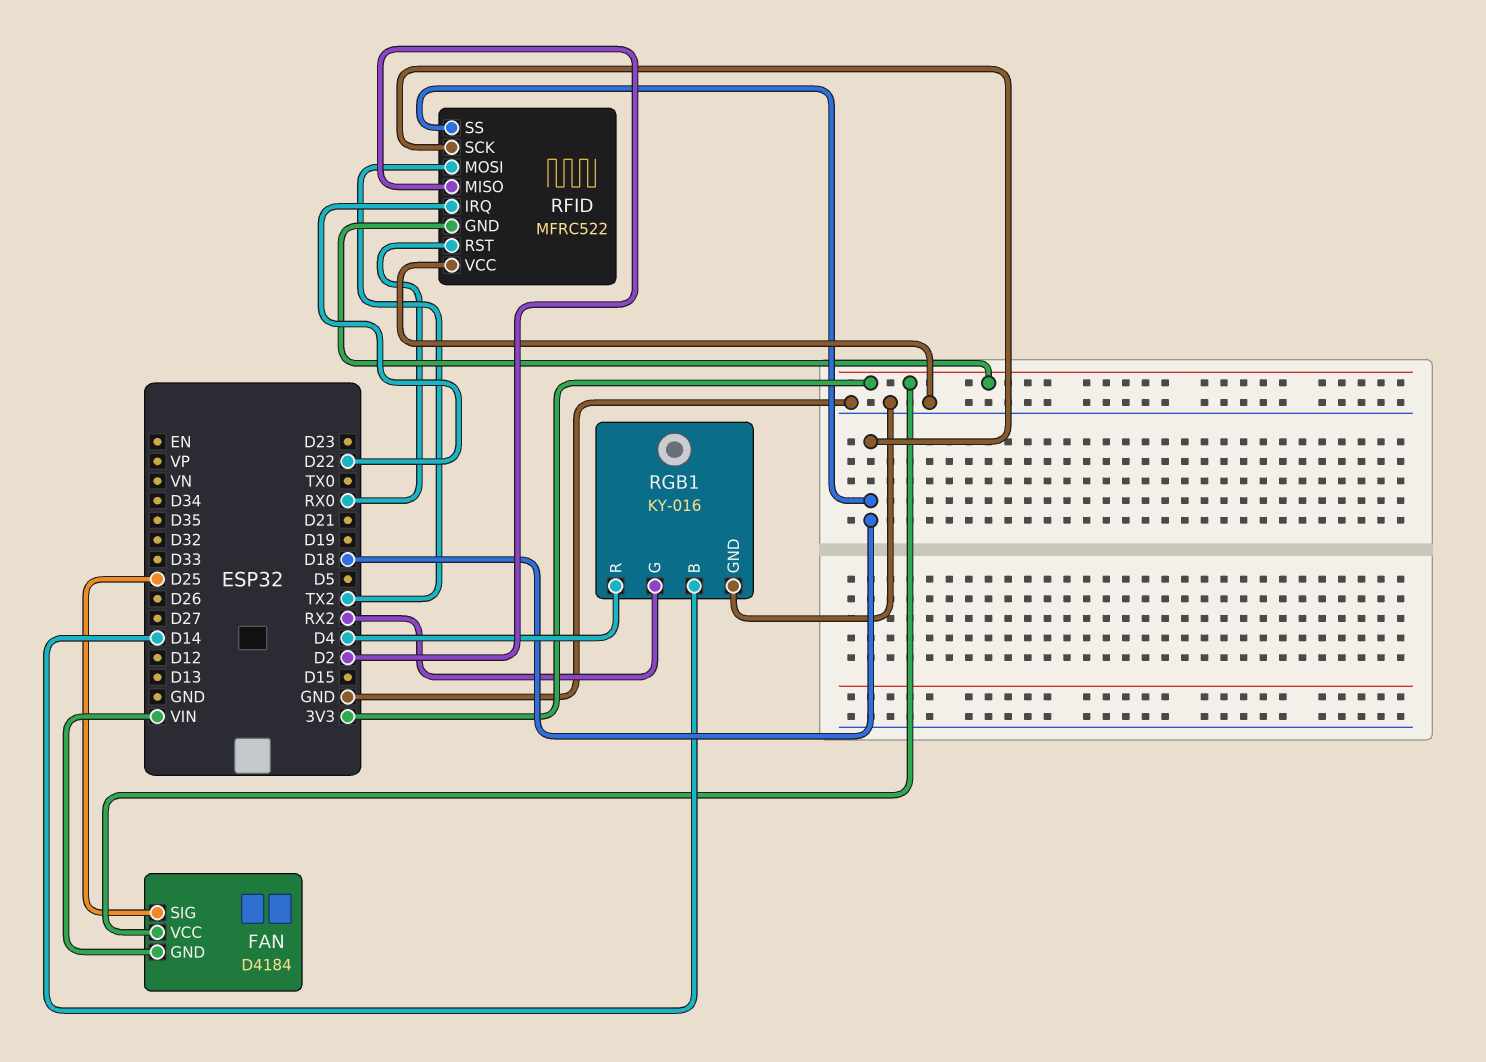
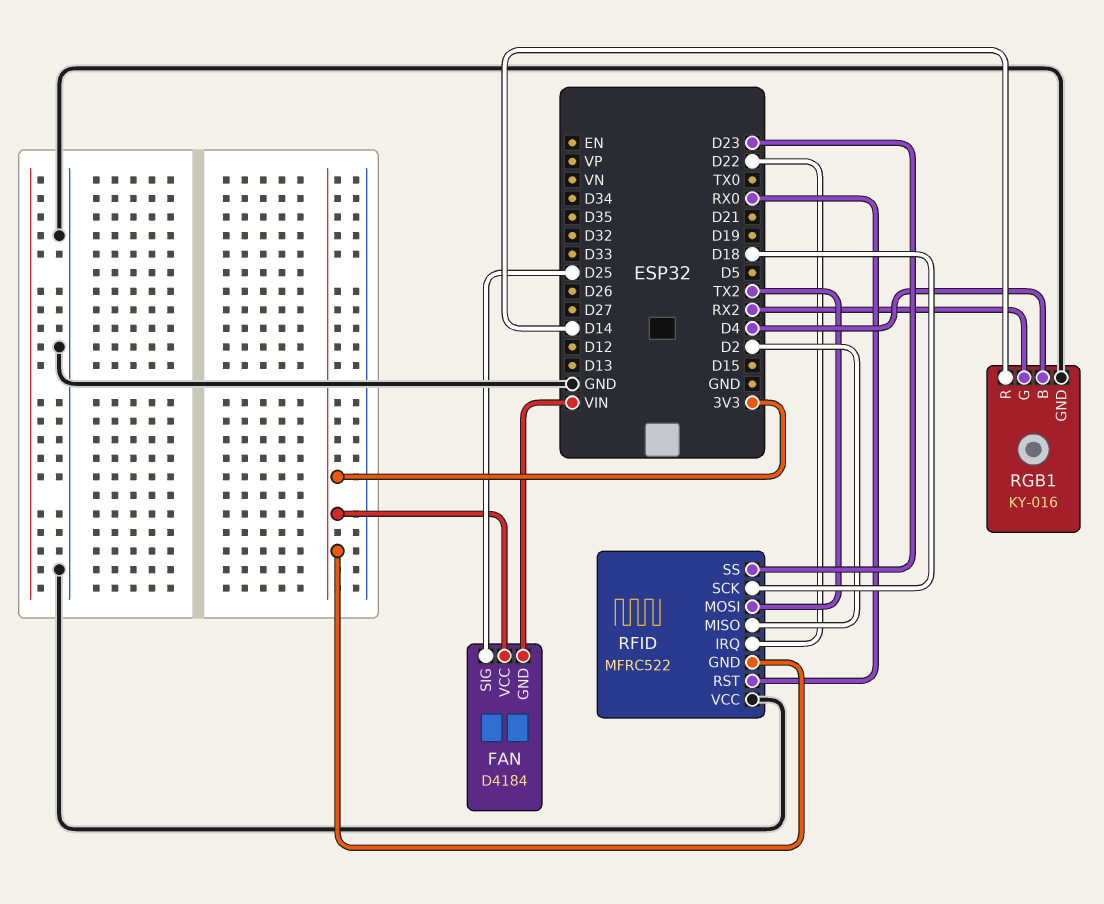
RFID pin SS: D18 -> D23
RGB1 pin B: D14 -> D4
RGB1 pin R: D4 -> D14

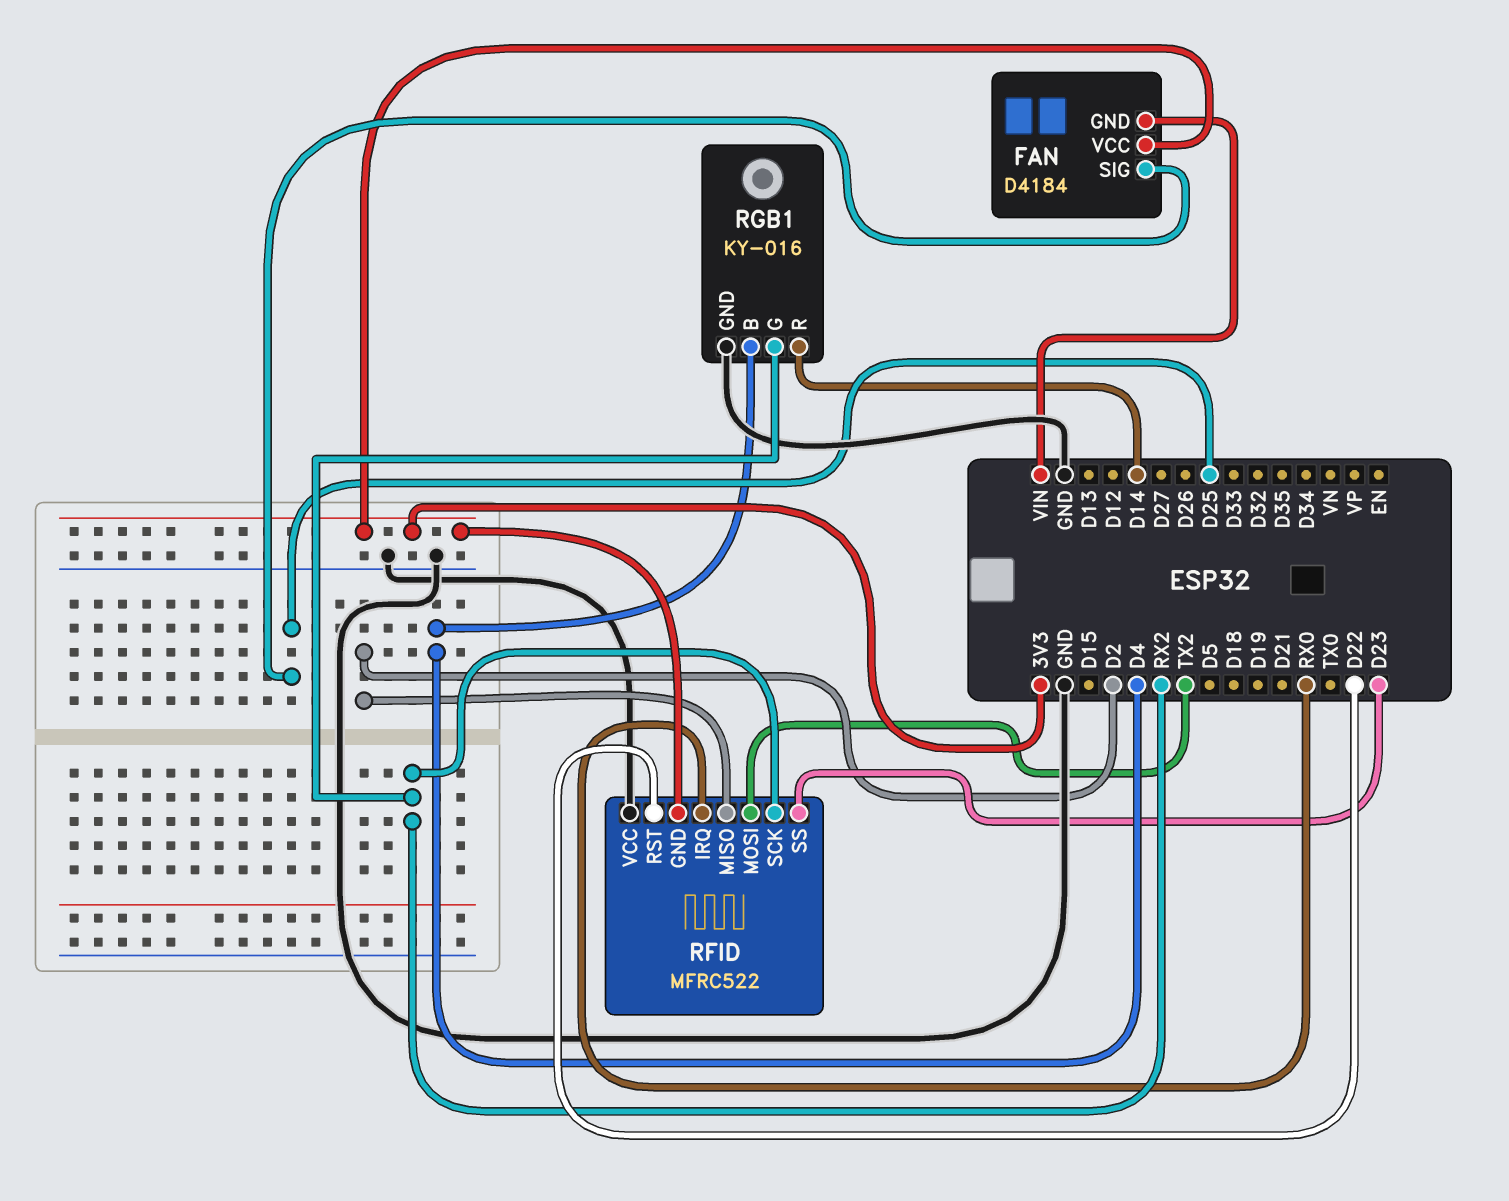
RFID pin IRQ: D22 -> RX0
RFID pin RST: RX0 -> D22
RFID pin SCK: D18 -> RX2

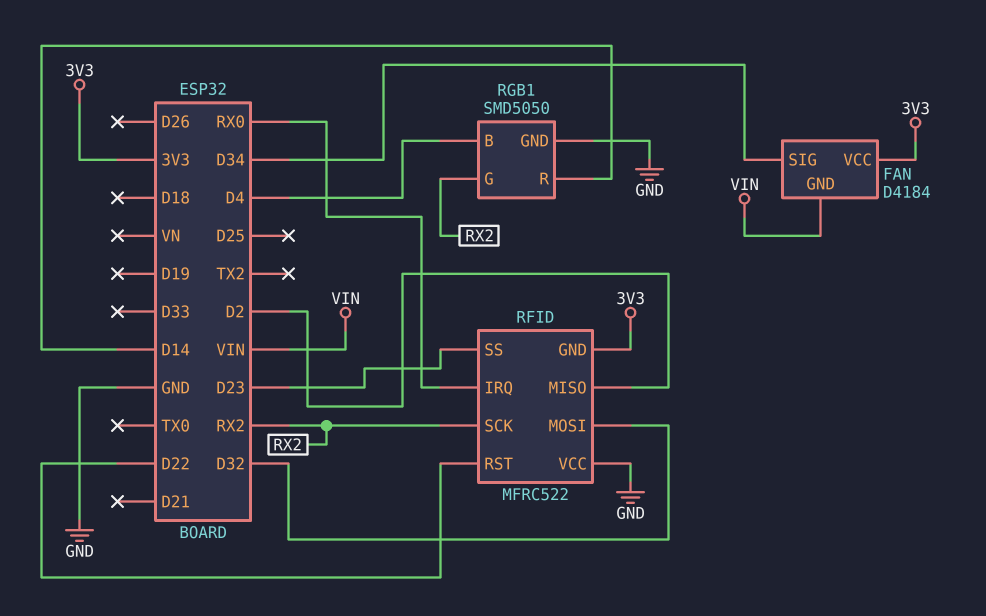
FAN pin SIG: D25 -> D34
RFID pin MOSI: TX2 -> D32
RGB1: KY-016 -> SMD5050

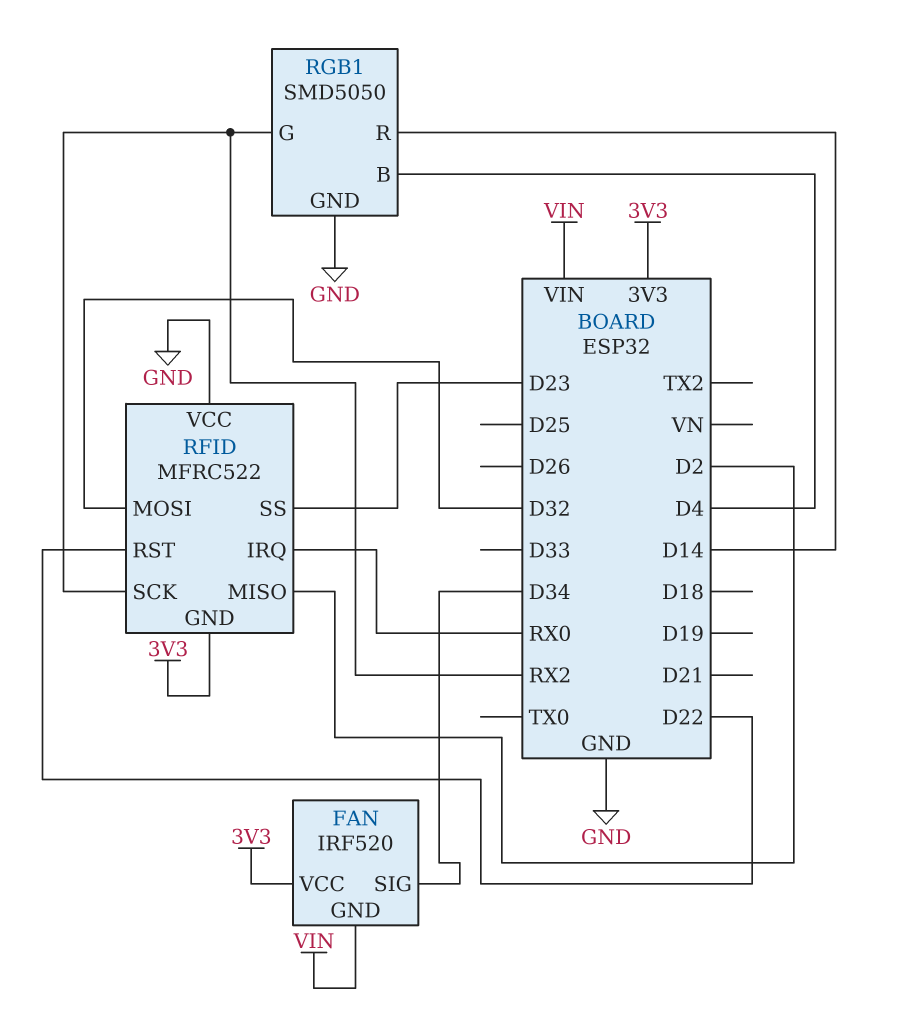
FAN: D4184 -> IRF520

